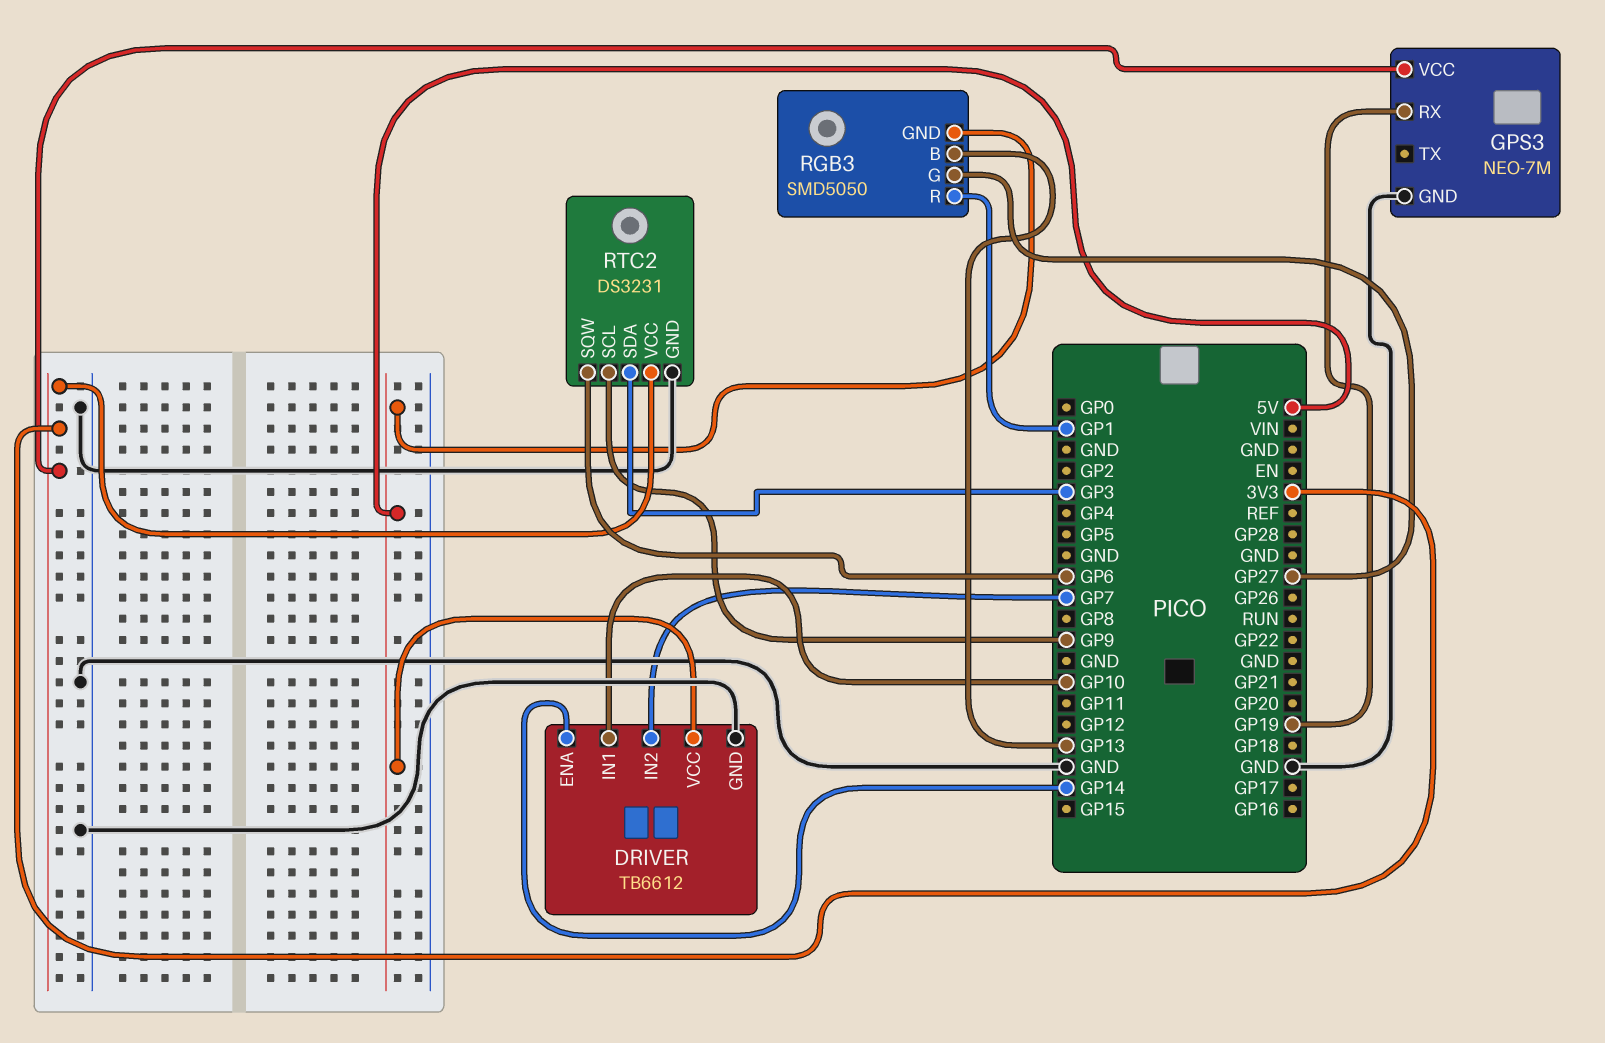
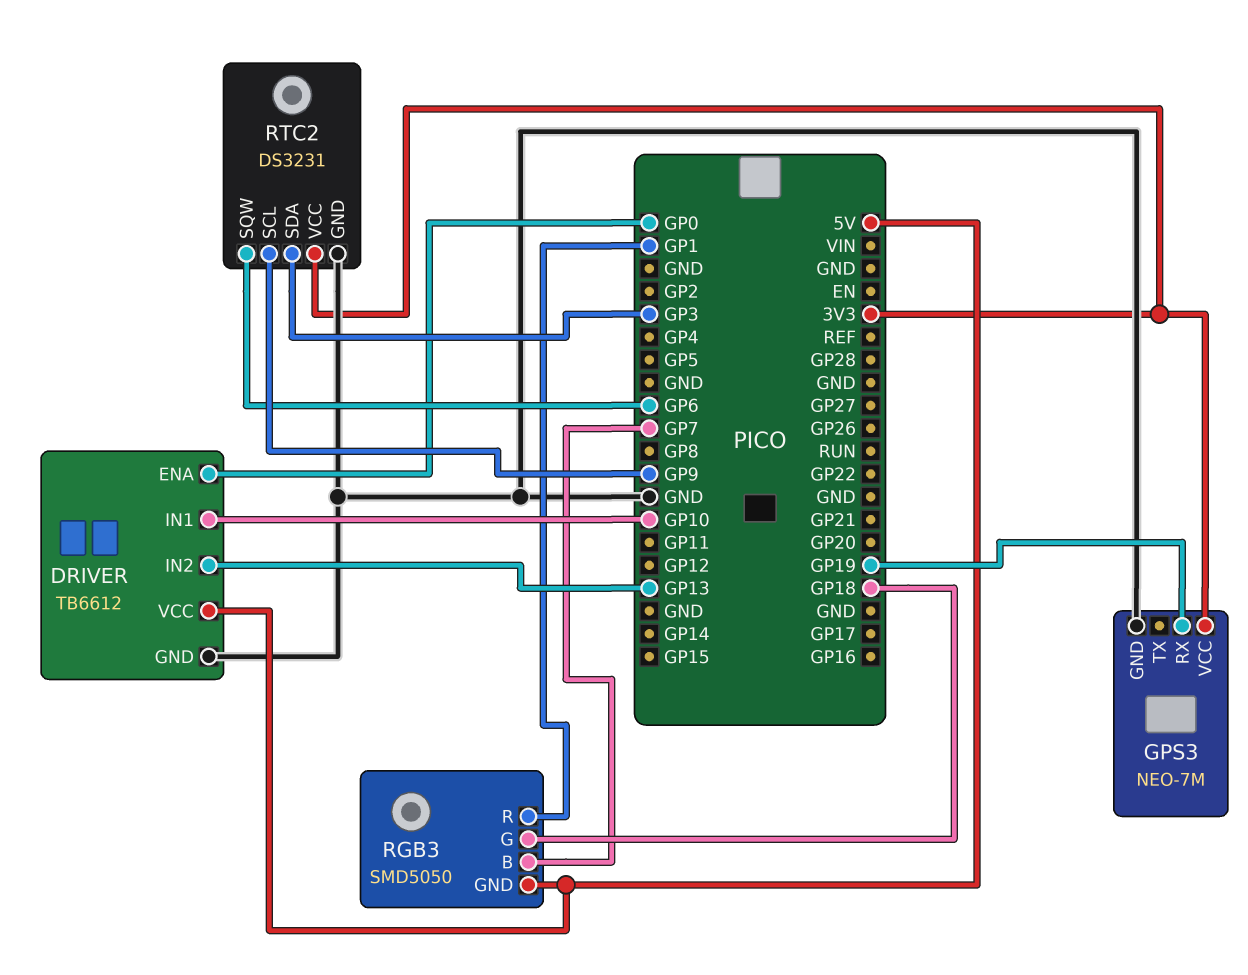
DRIVER pin ENA: GP14 -> GP0
DRIVER pin IN2: GP7 -> GP13
RGB3 pin B: GP13 -> GP7
RGB3 pin G: GP27 -> GP18

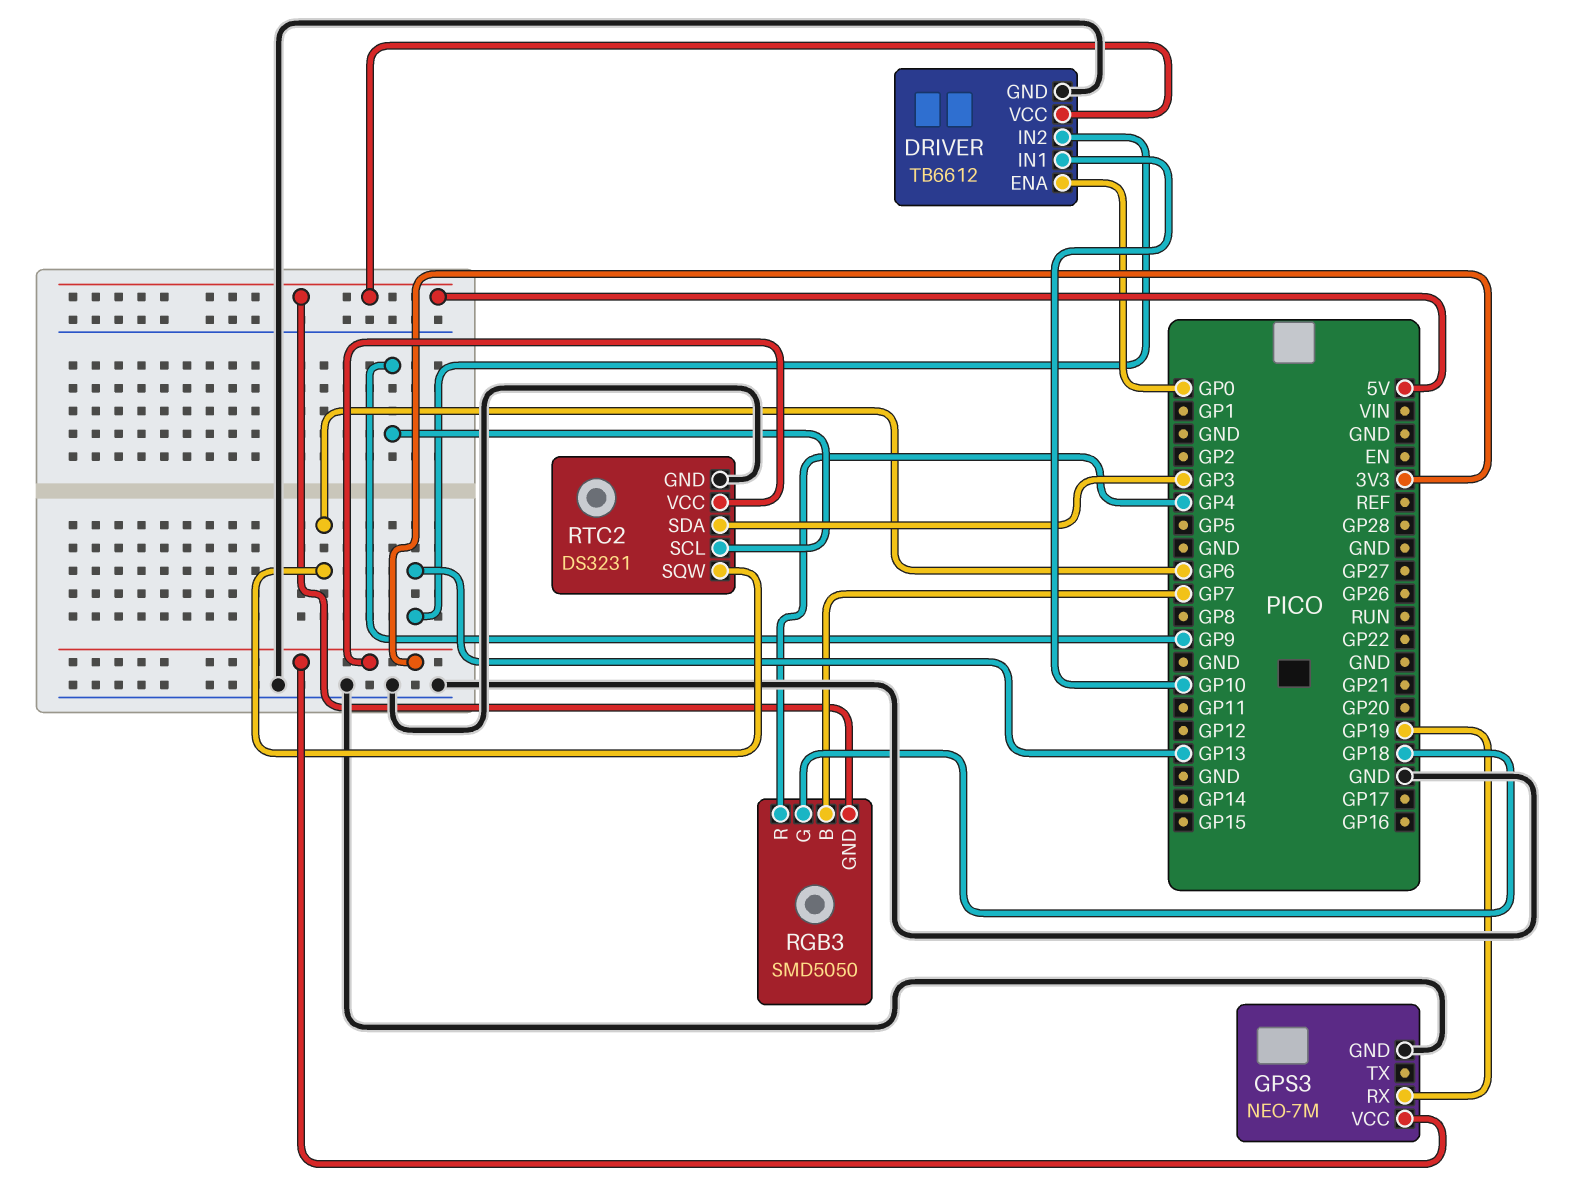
RGB3 pin R: GP1 -> GP4

